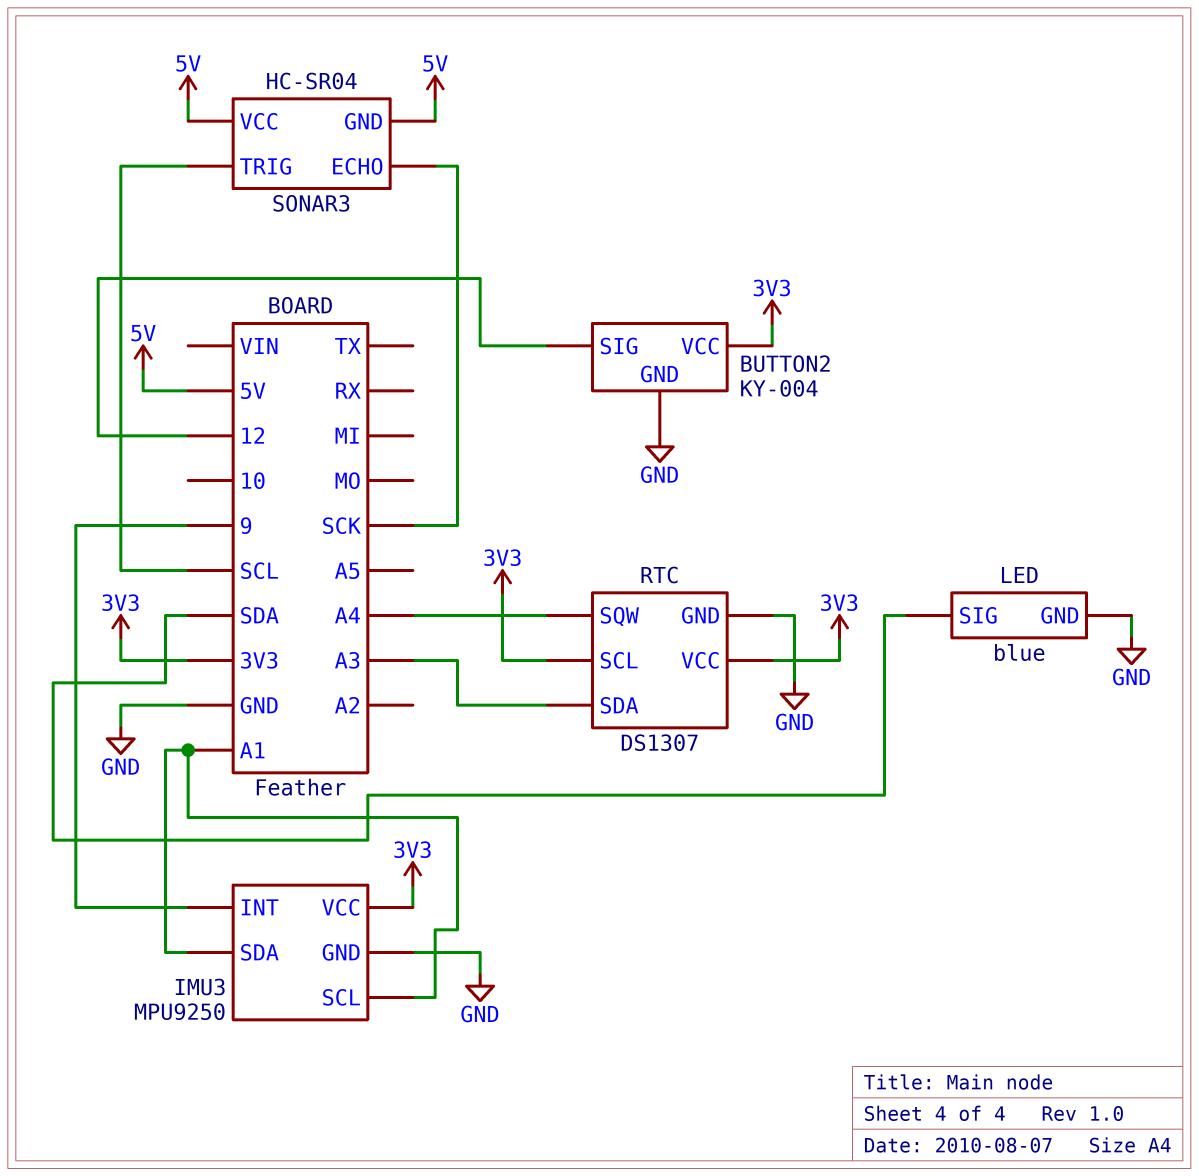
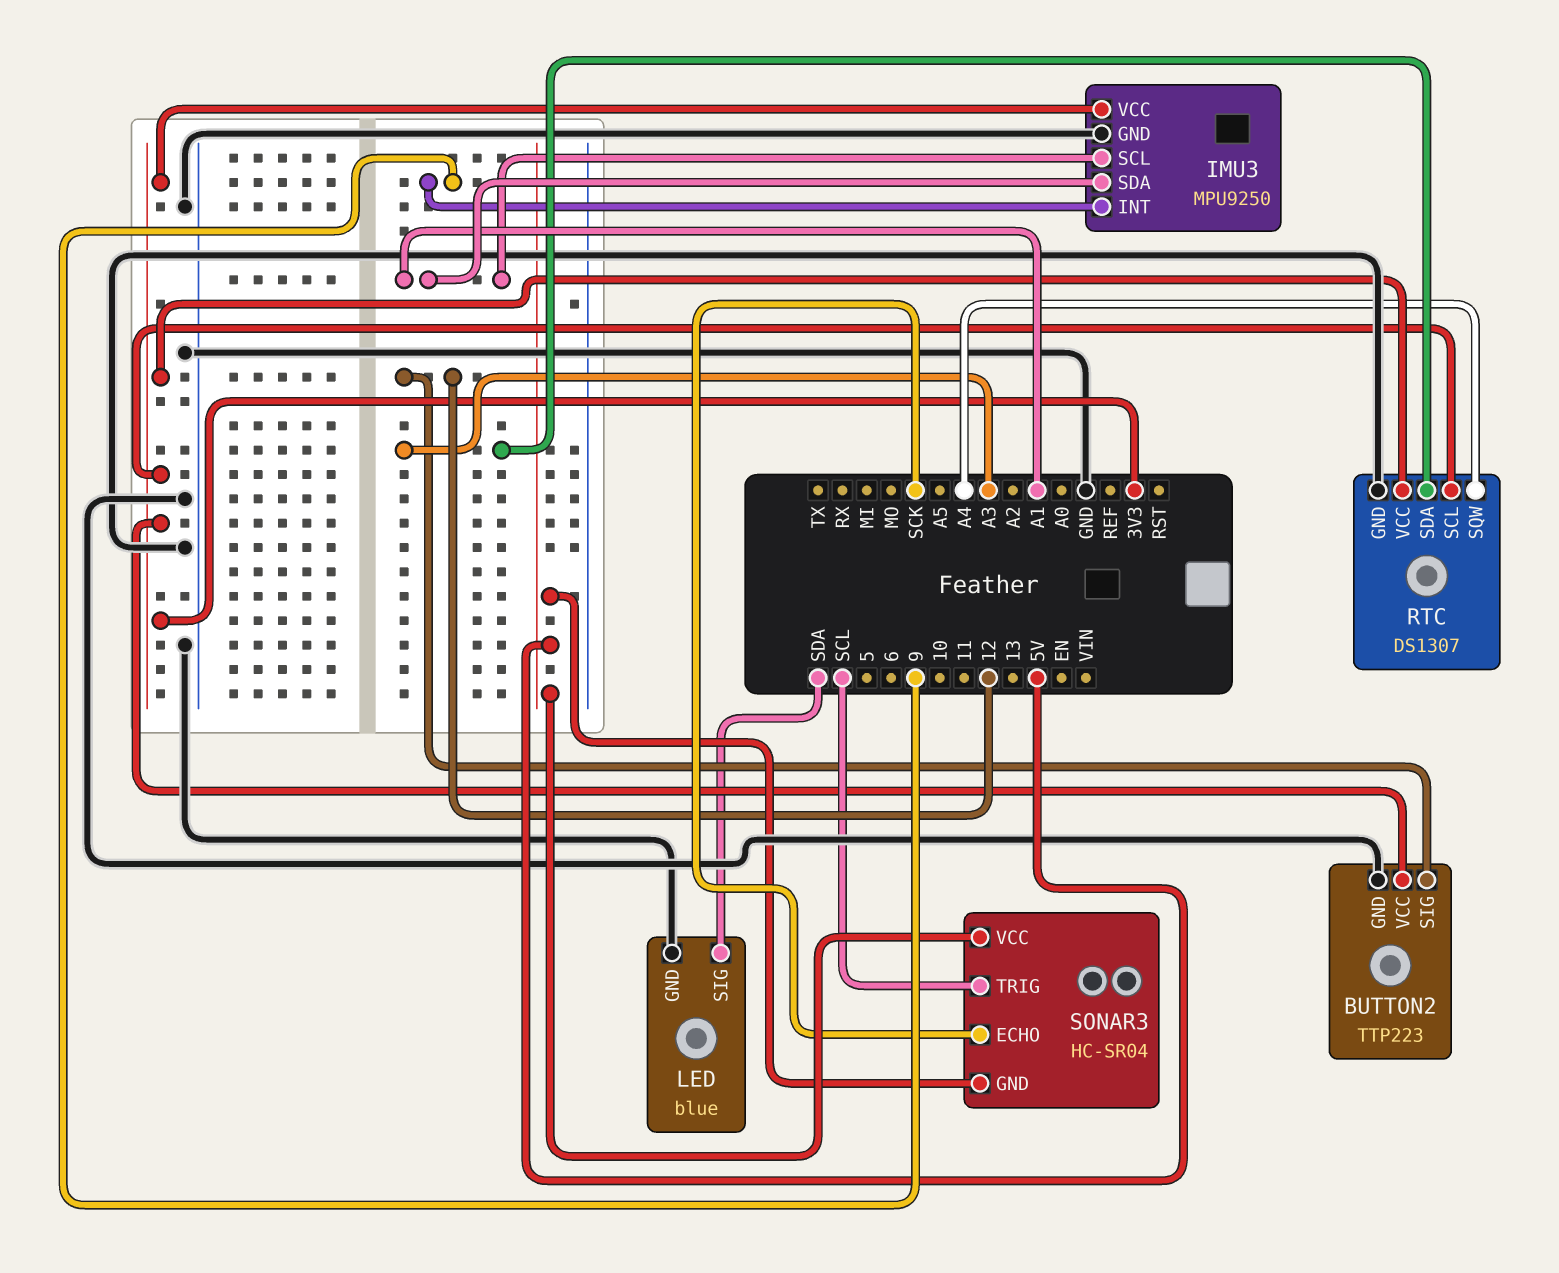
BUTTON2: KY-004 -> TTP223

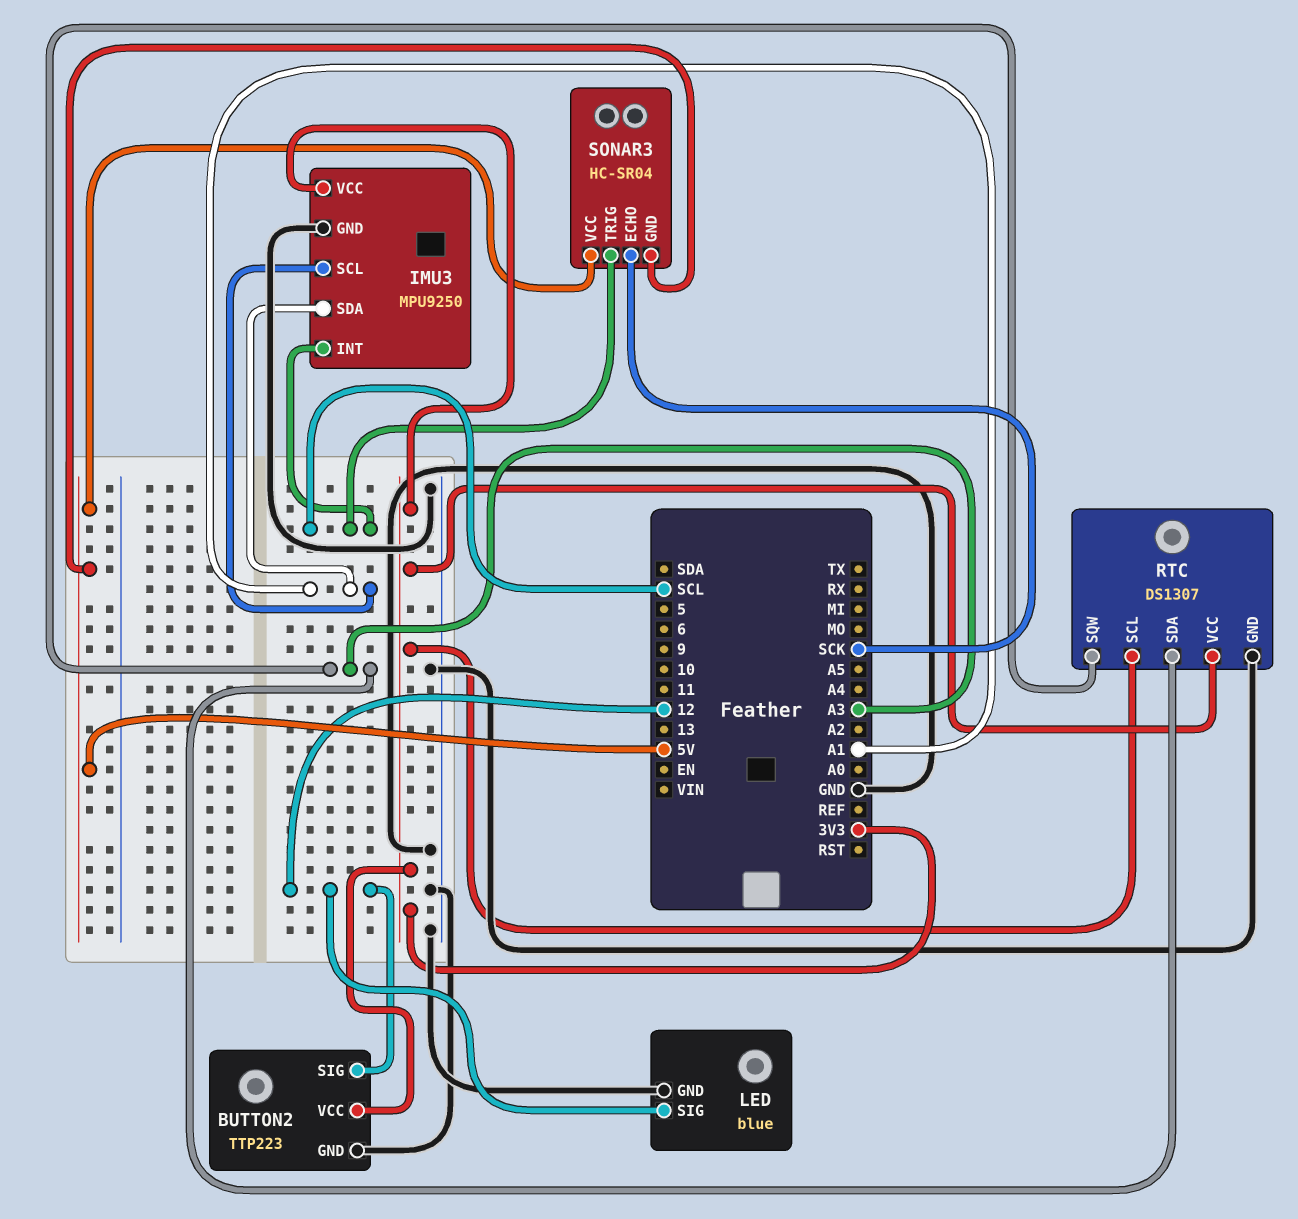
IMU3 pin INT: 9 -> SCL
LED pin SIG: SDA -> 12
RTC pin SQW: A4 -> A3

